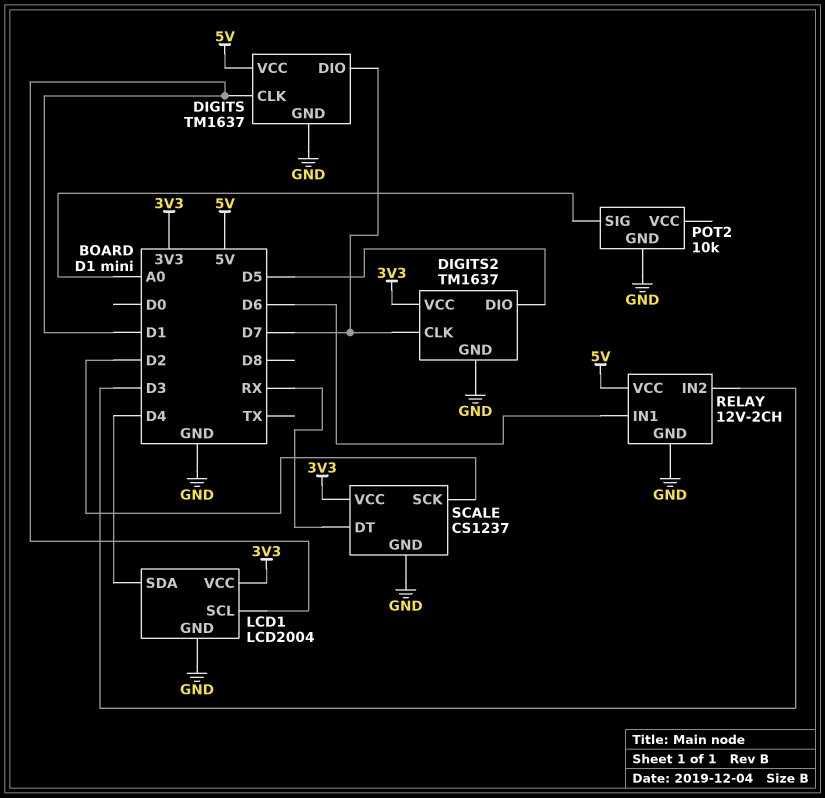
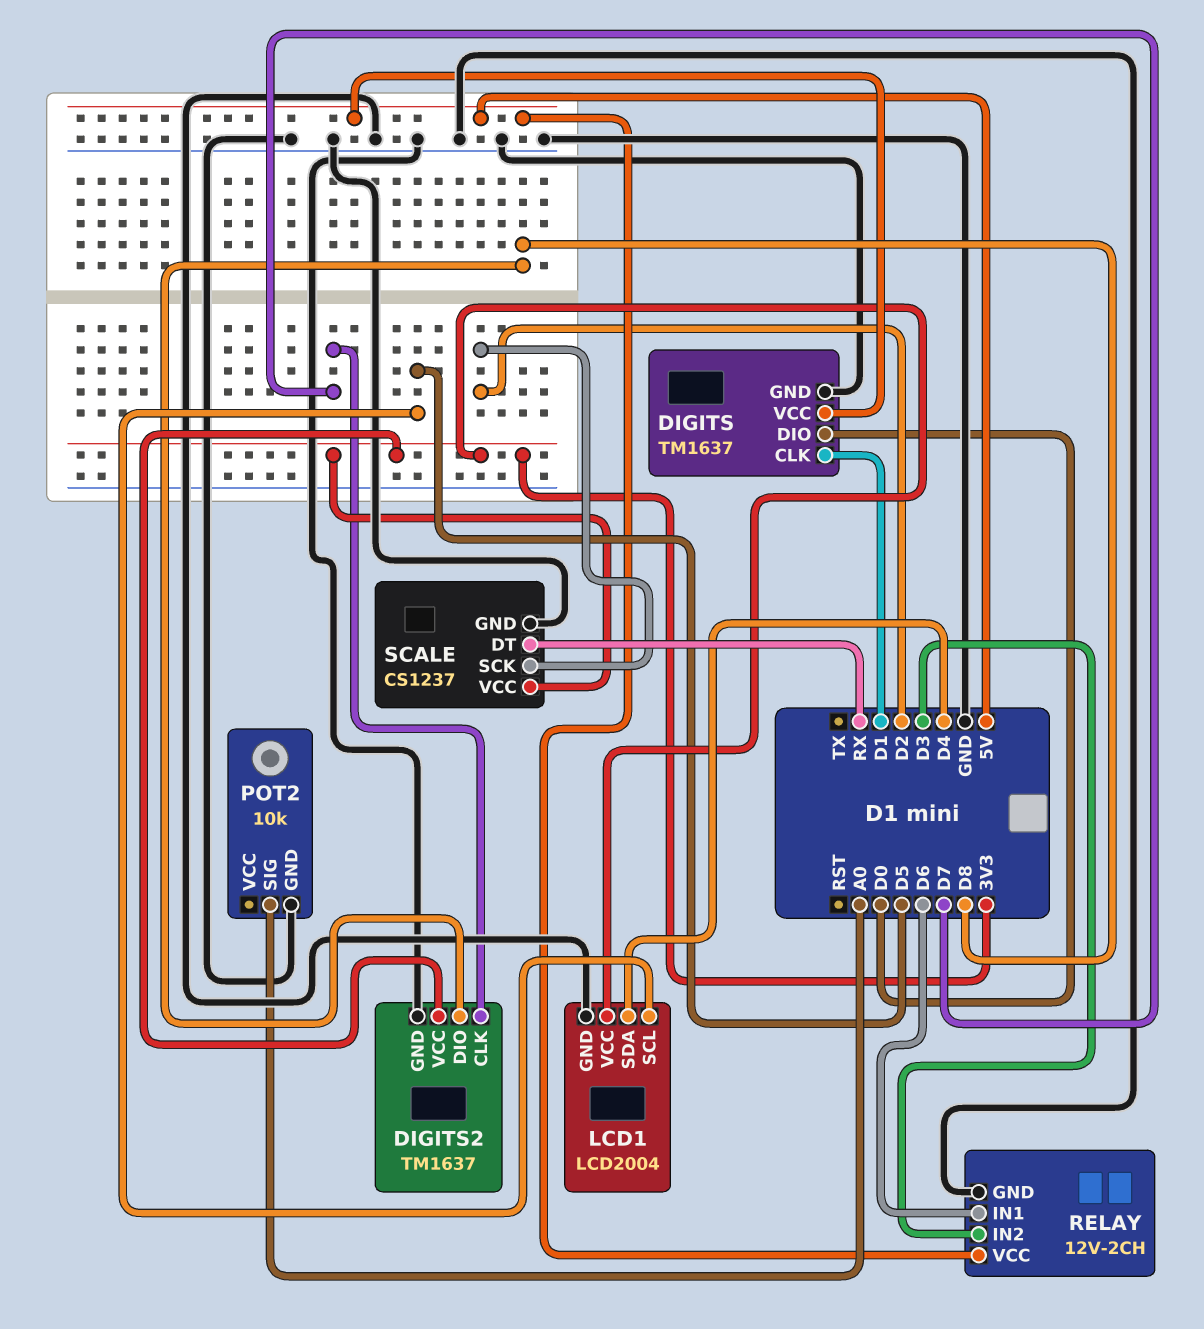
DIGITS pin DIO: D7 -> D0
DIGITS2 pin DIO: D5 -> D8
LCD1 pin SCL: D1 -> D5

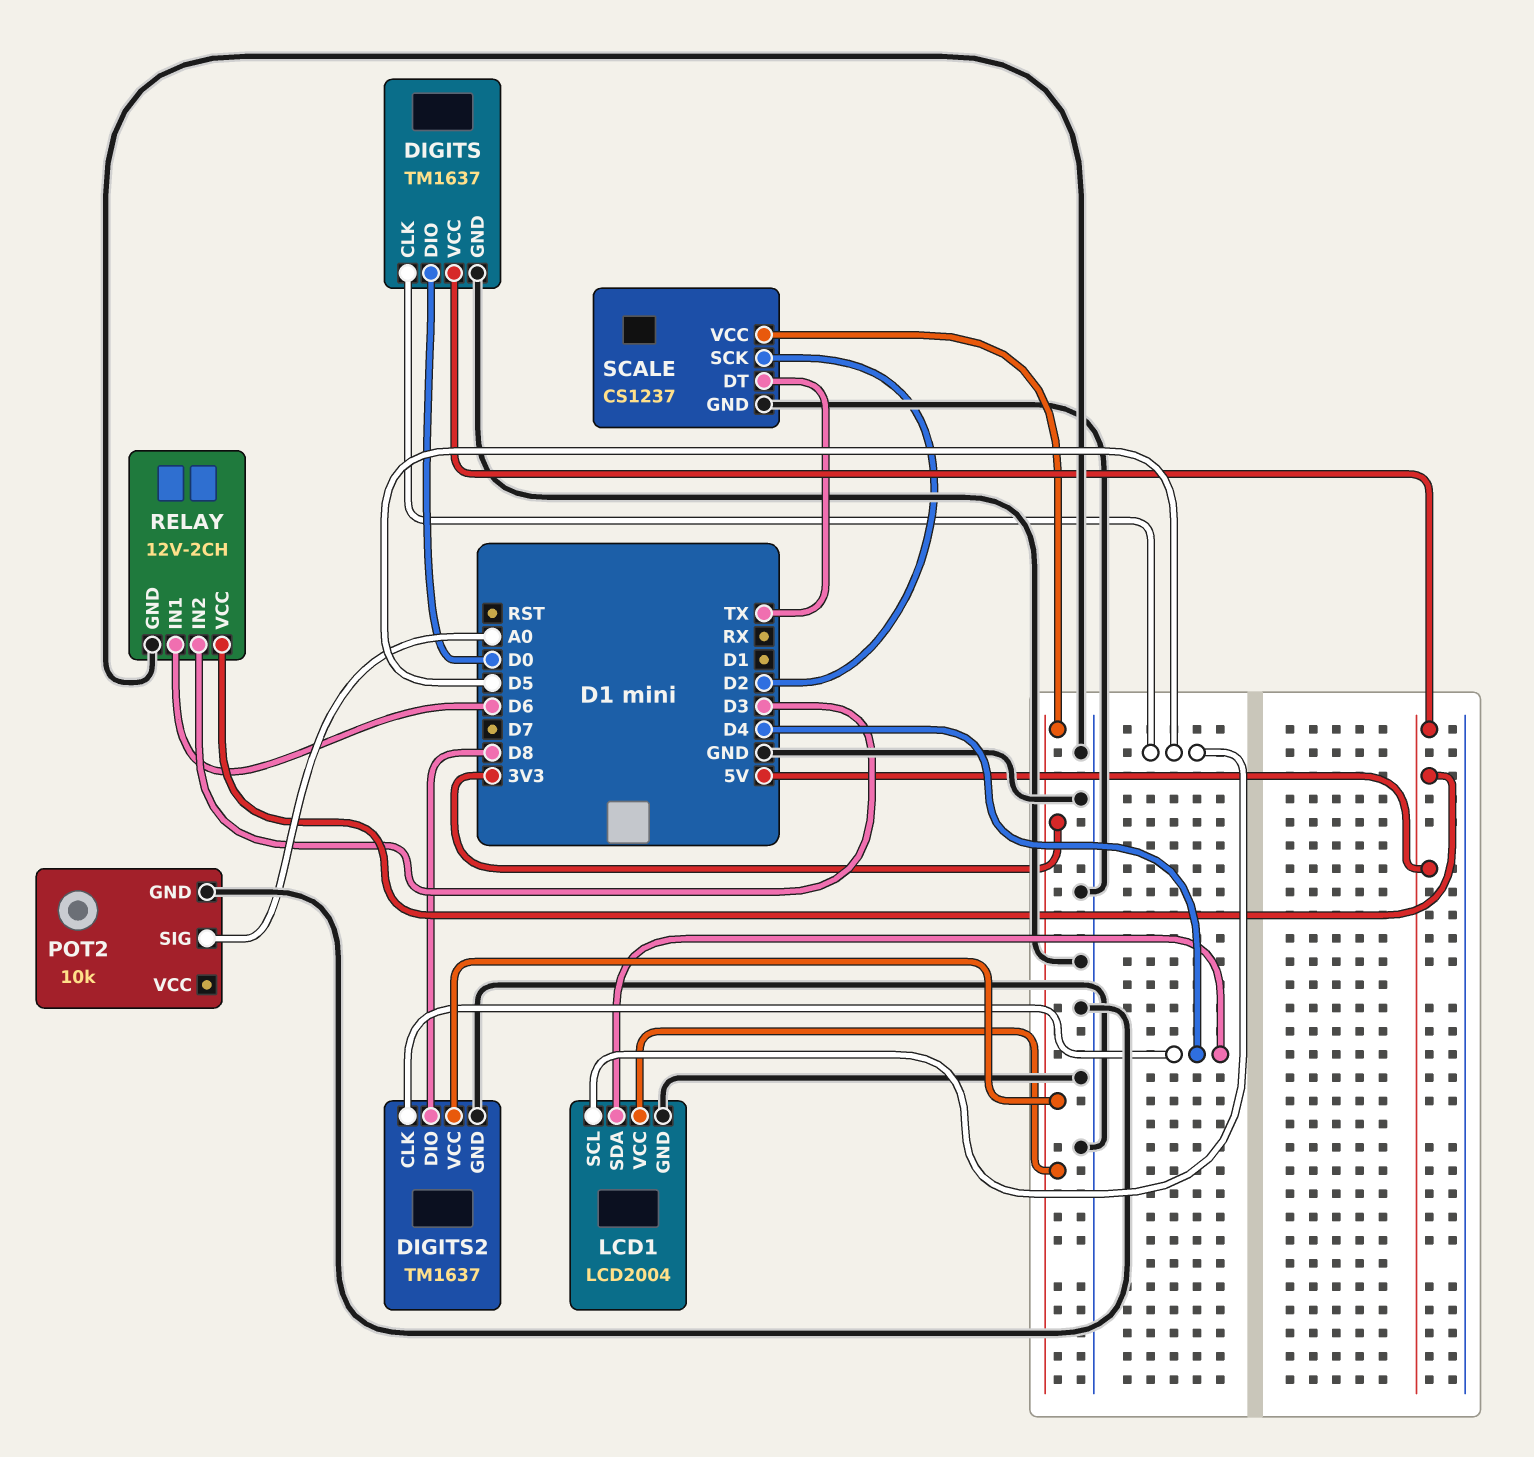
DIGITS pin CLK: D1 -> D5
DIGITS2 pin CLK: D7 -> D4
SCALE pin DT: RX -> TX

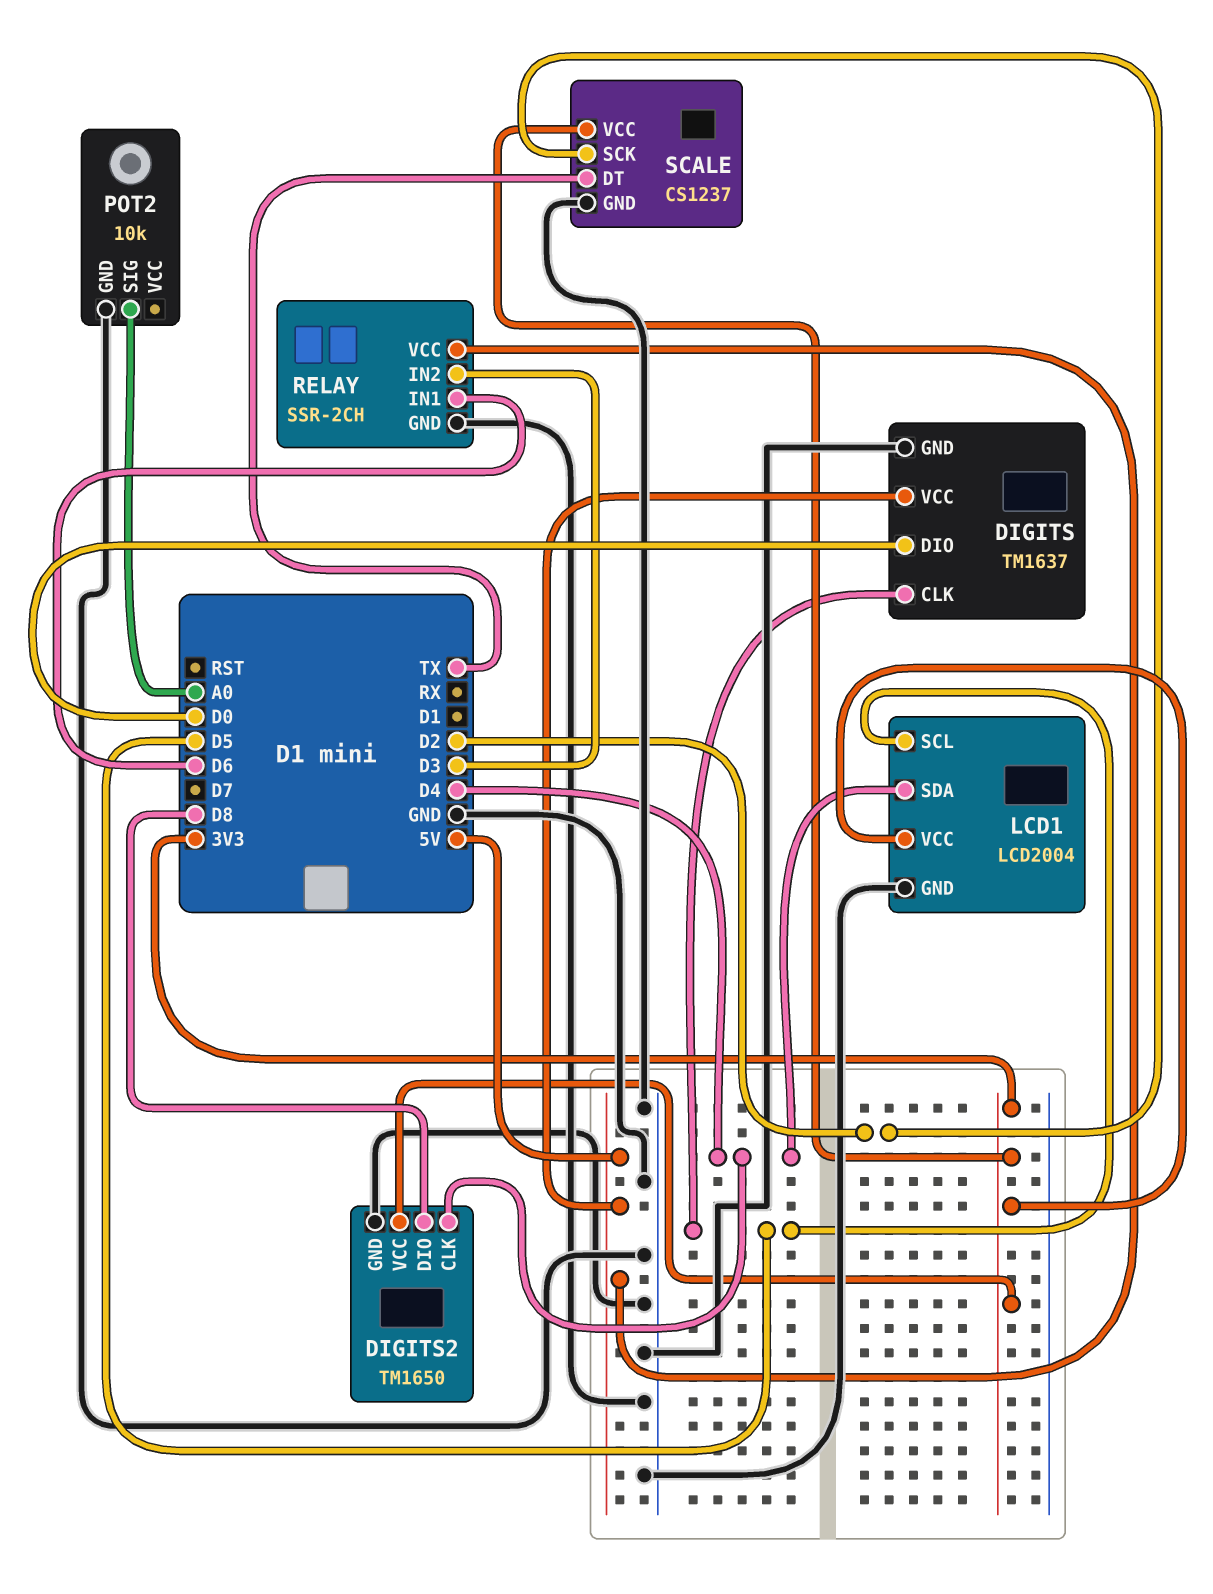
DIGITS2: TM1637 -> TM1650
RELAY: 12V-2CH -> SSR-2CH

